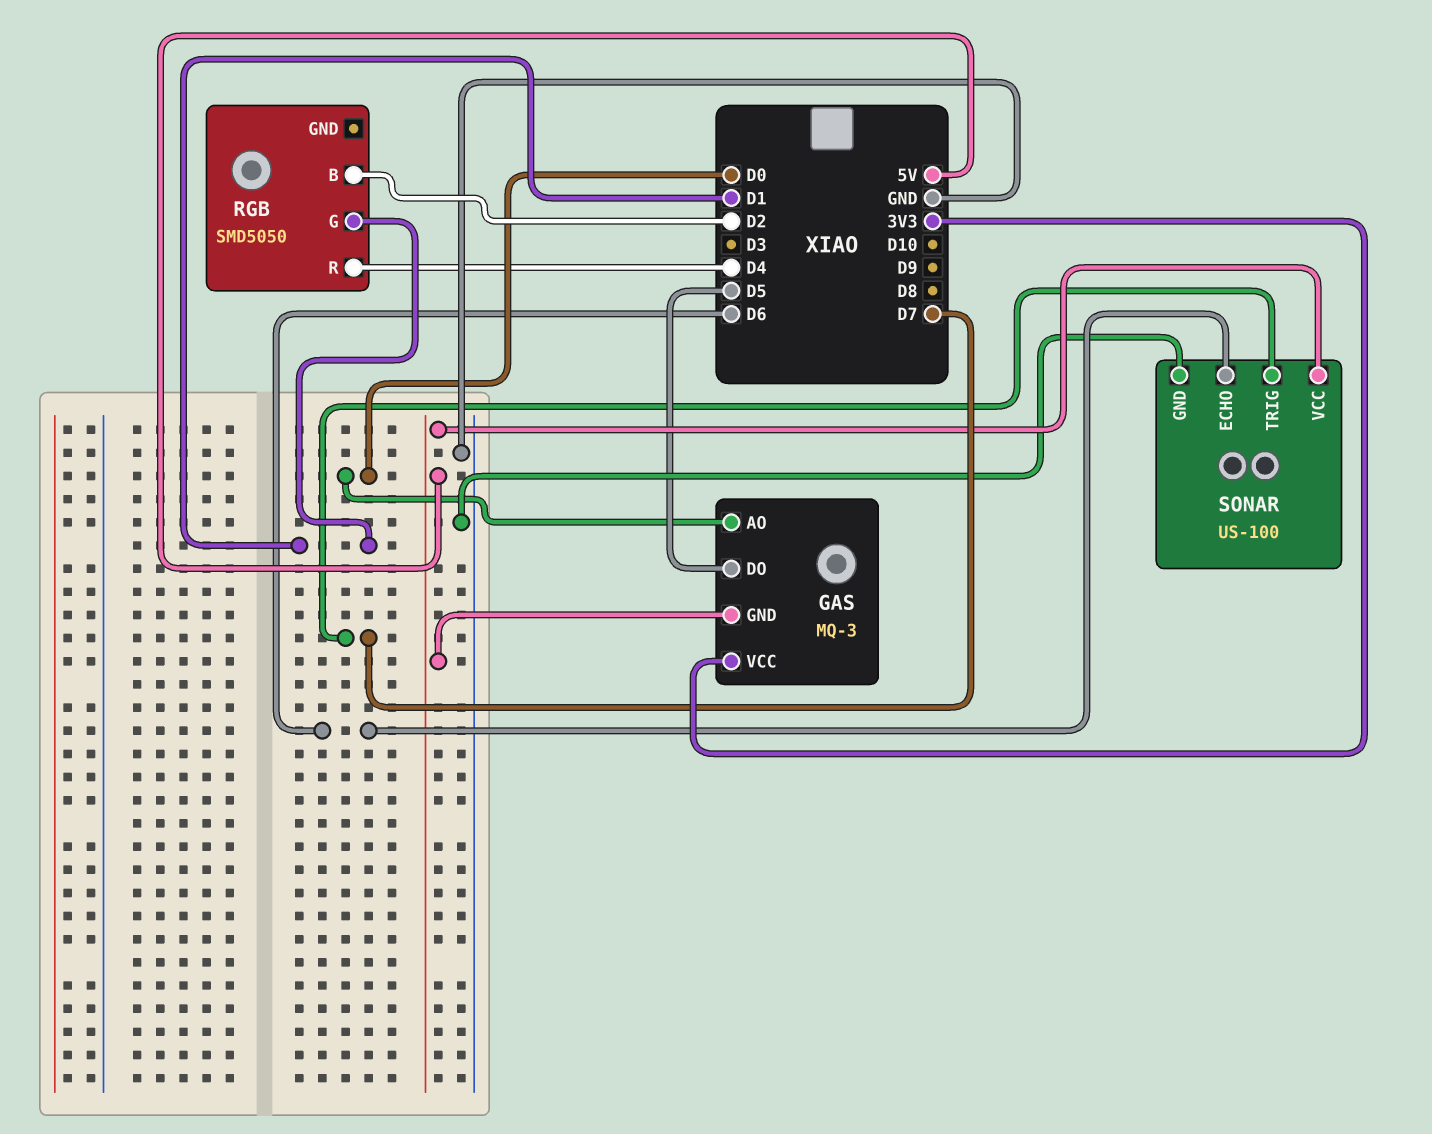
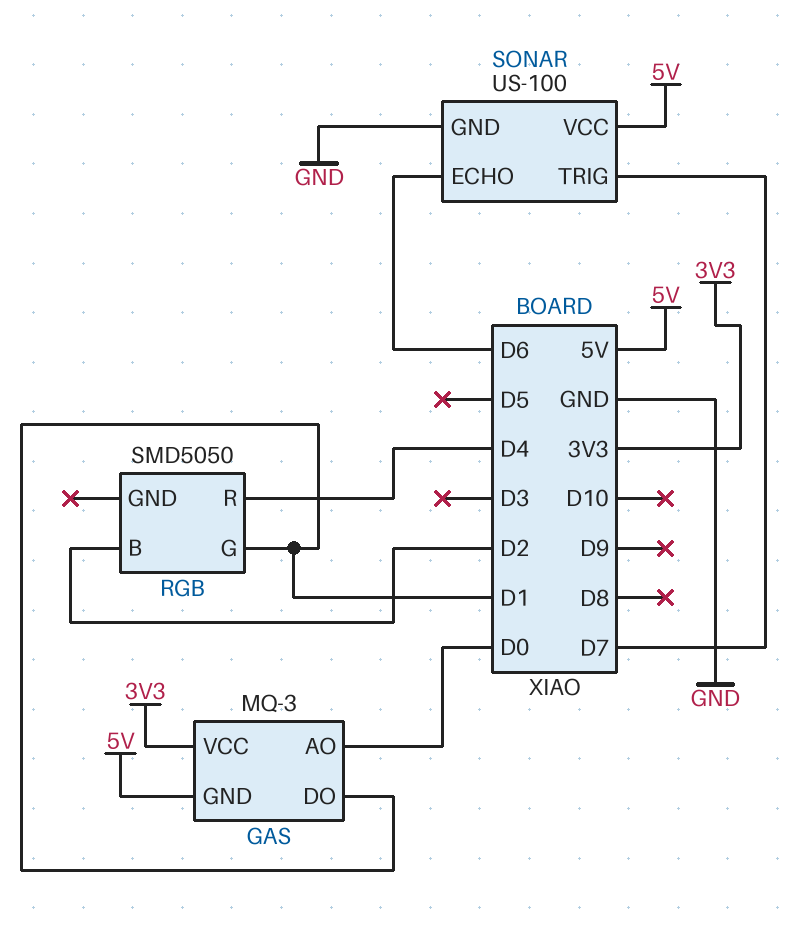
GAS pin DO: D5 -> D1

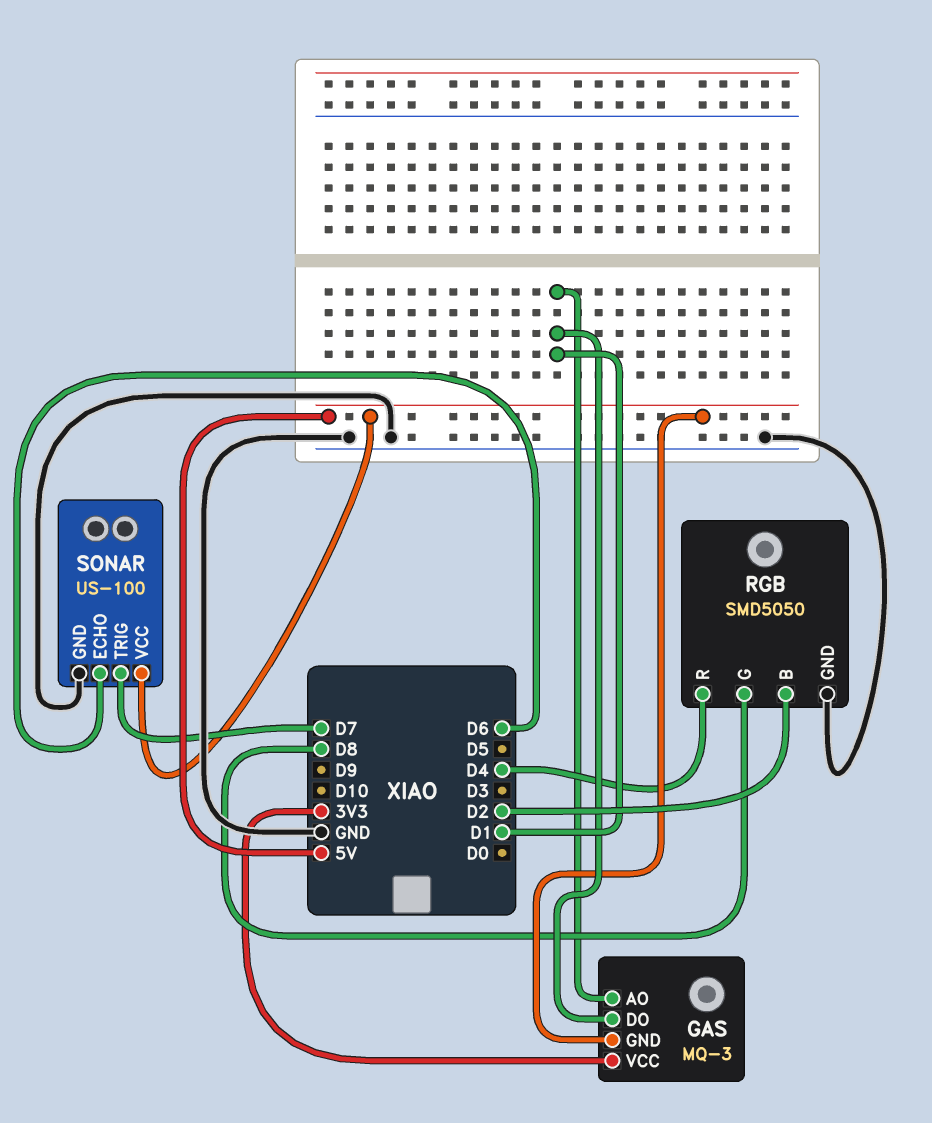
GAS pin AO: D0 -> D1
RGB pin G: D1 -> D8
RGB pin GND: none -> GND

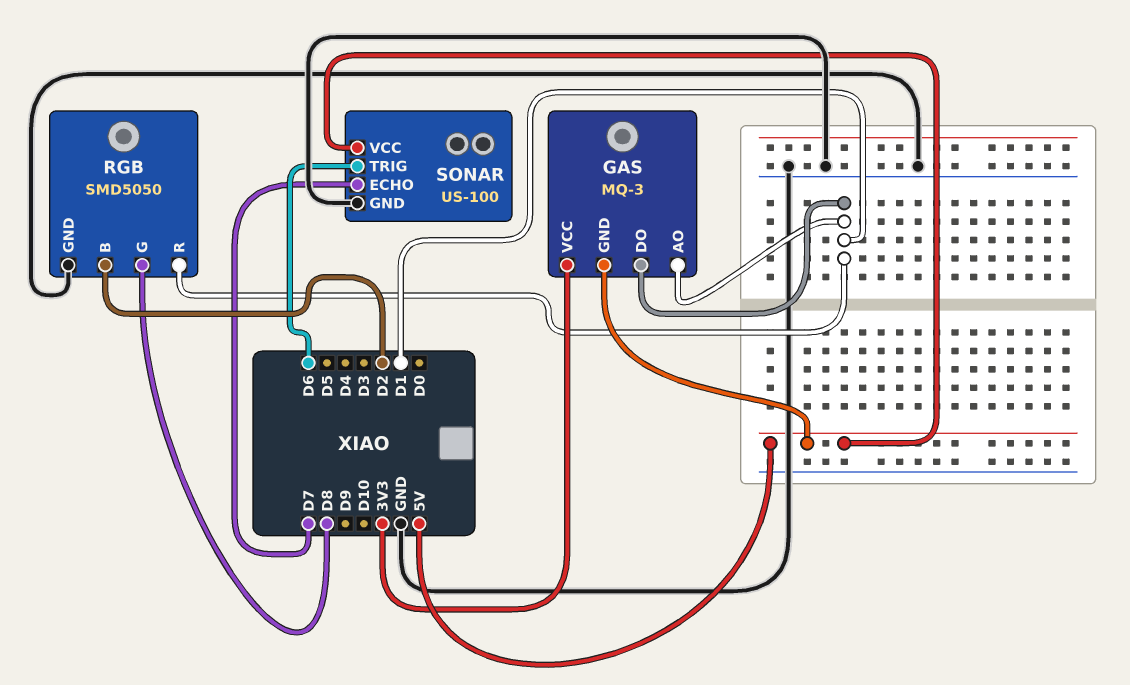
RGB pin R: D4 -> D1
SONAR pin ECHO: D6 -> D7
SONAR pin TRIG: D7 -> D6

